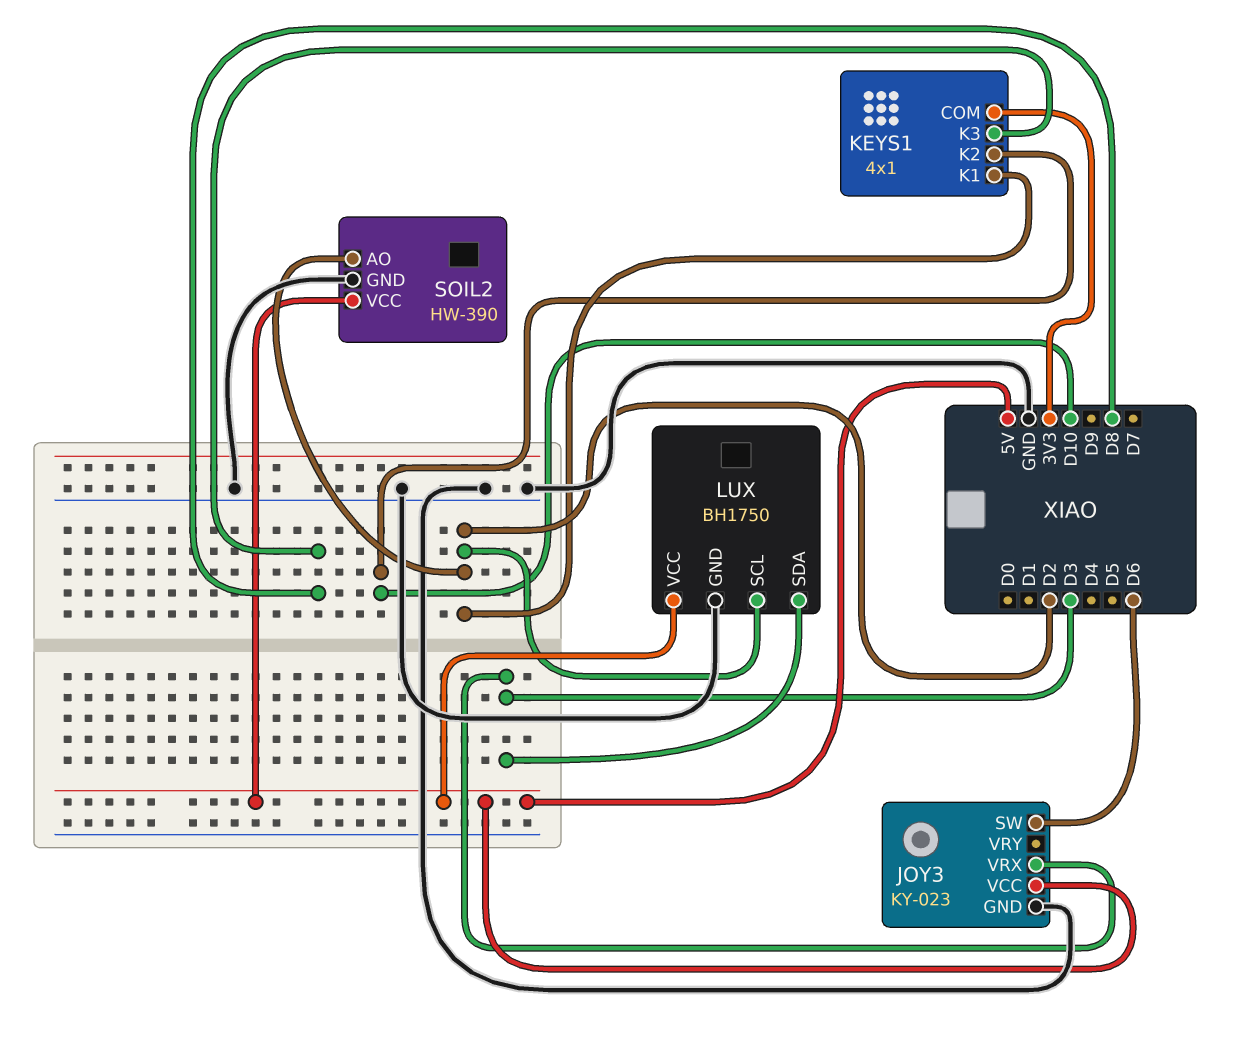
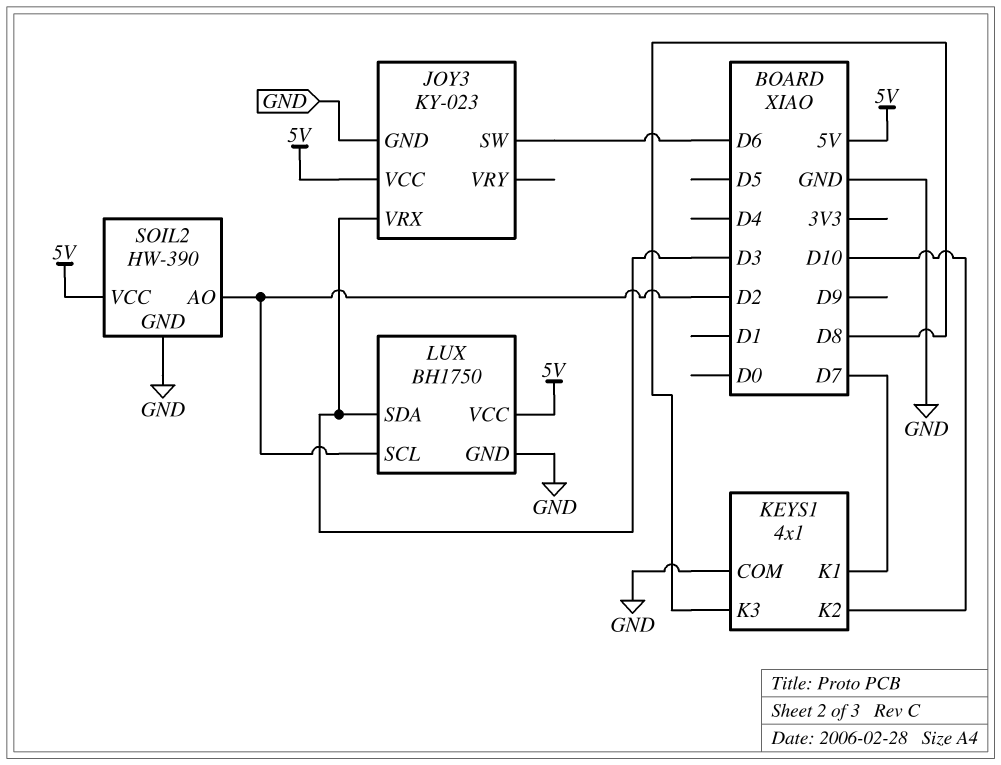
KEYS1 pin COM: 3V3 -> GND
KEYS1 pin K1: D2 -> D7

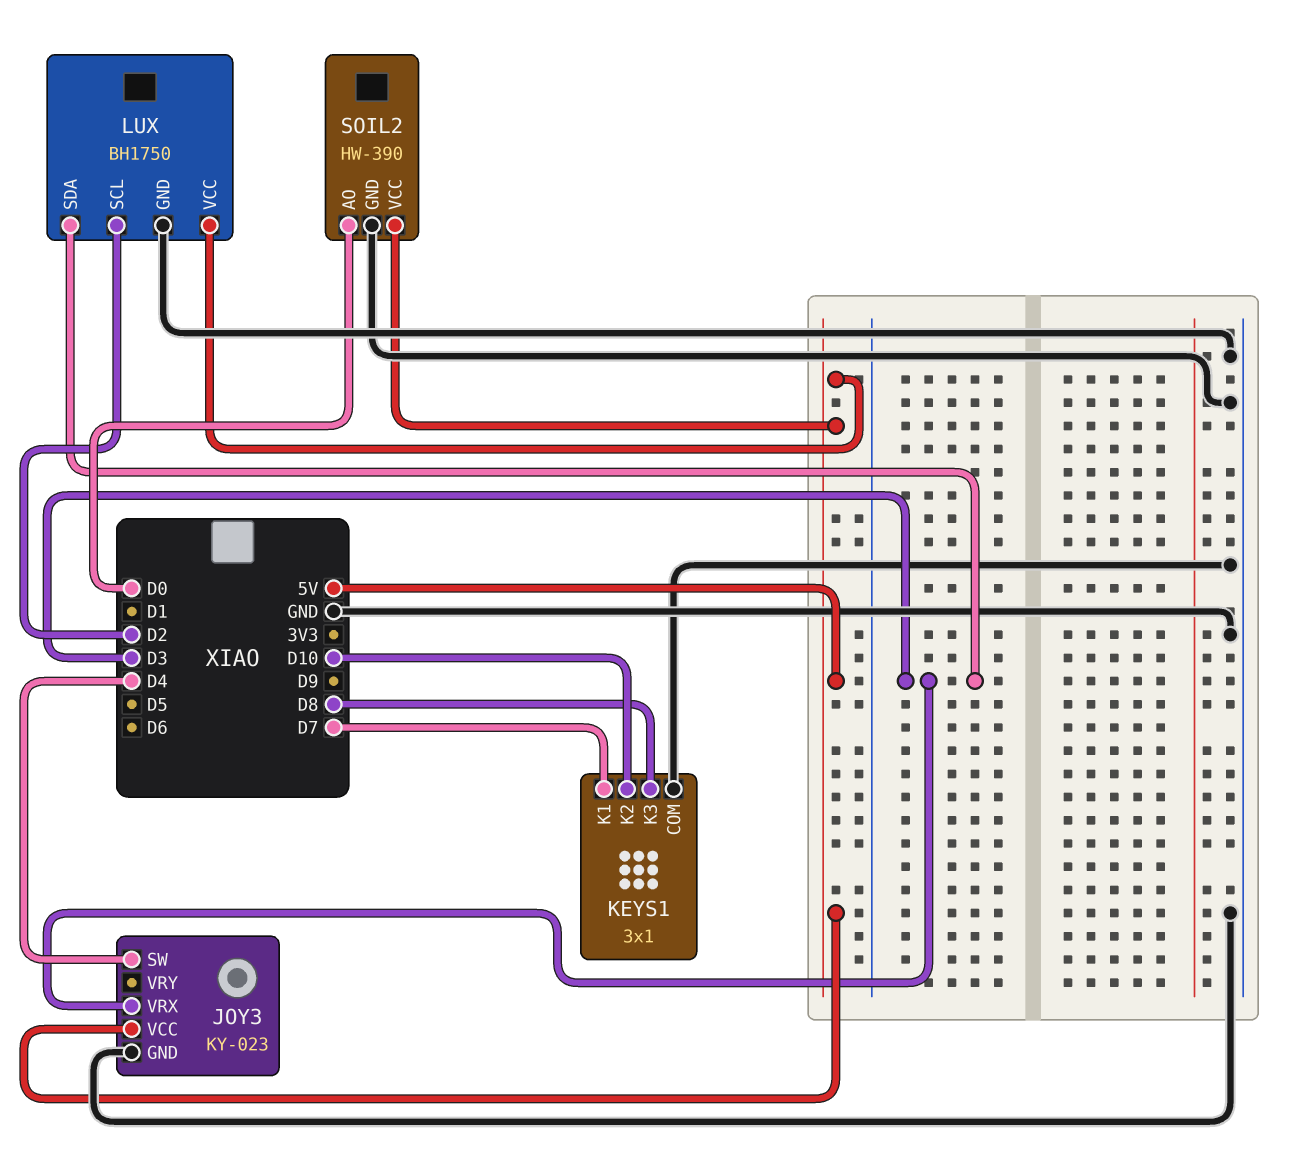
JOY3 pin SW: D6 -> D4
KEYS1: 4x1 -> 3x1
SOIL2 pin AO: D2 -> D0

